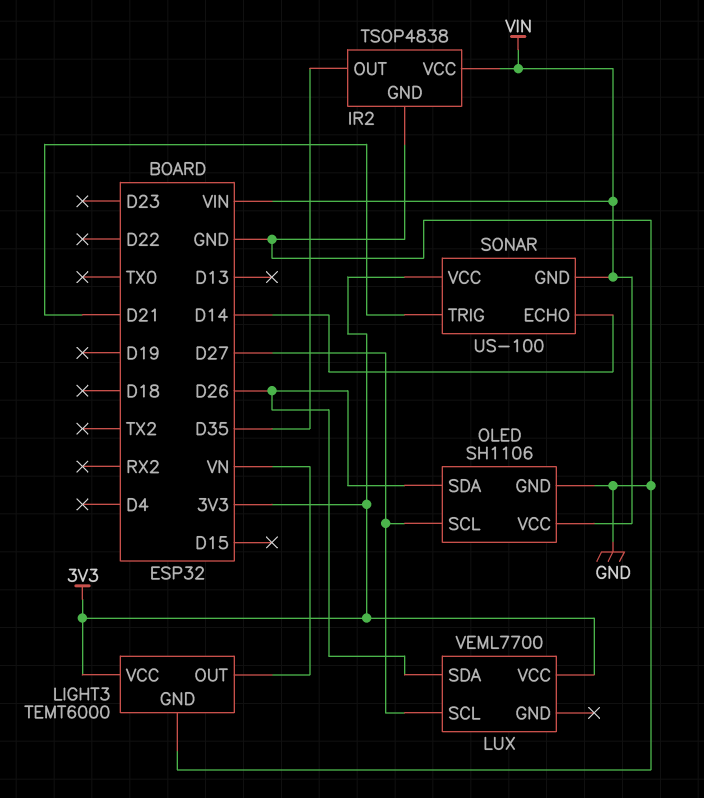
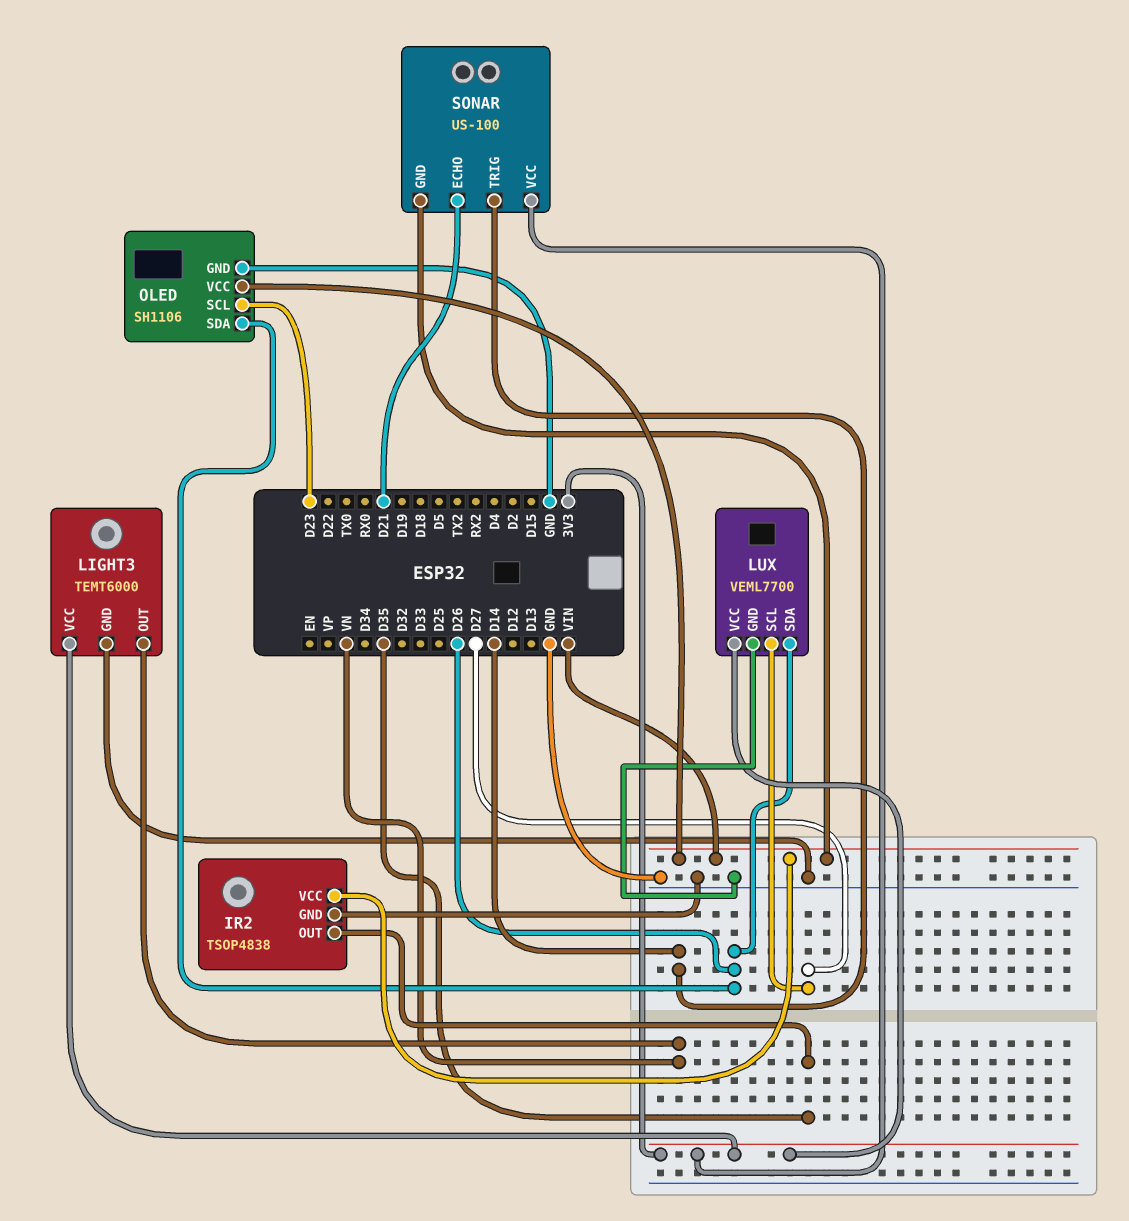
LUX pin GND: none -> GND
OLED pin SCL: D27 -> D23
SONAR pin ECHO: D14 -> D21
SONAR pin TRIG: D21 -> D14

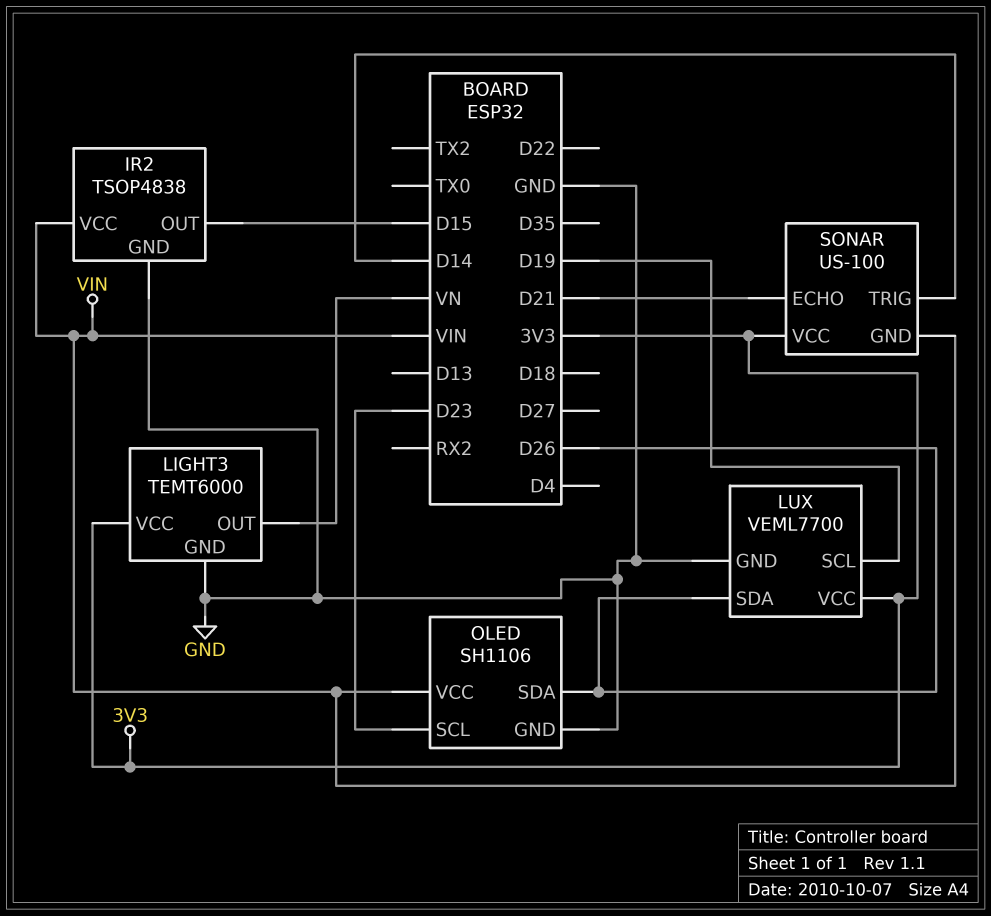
IR2 pin OUT: D35 -> D15
LUX pin SCL: D27 -> D19

